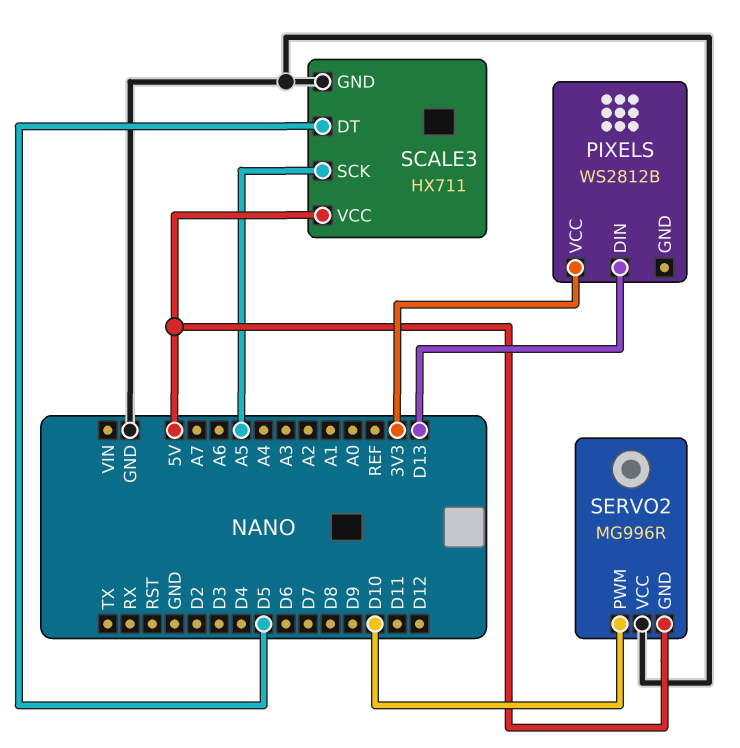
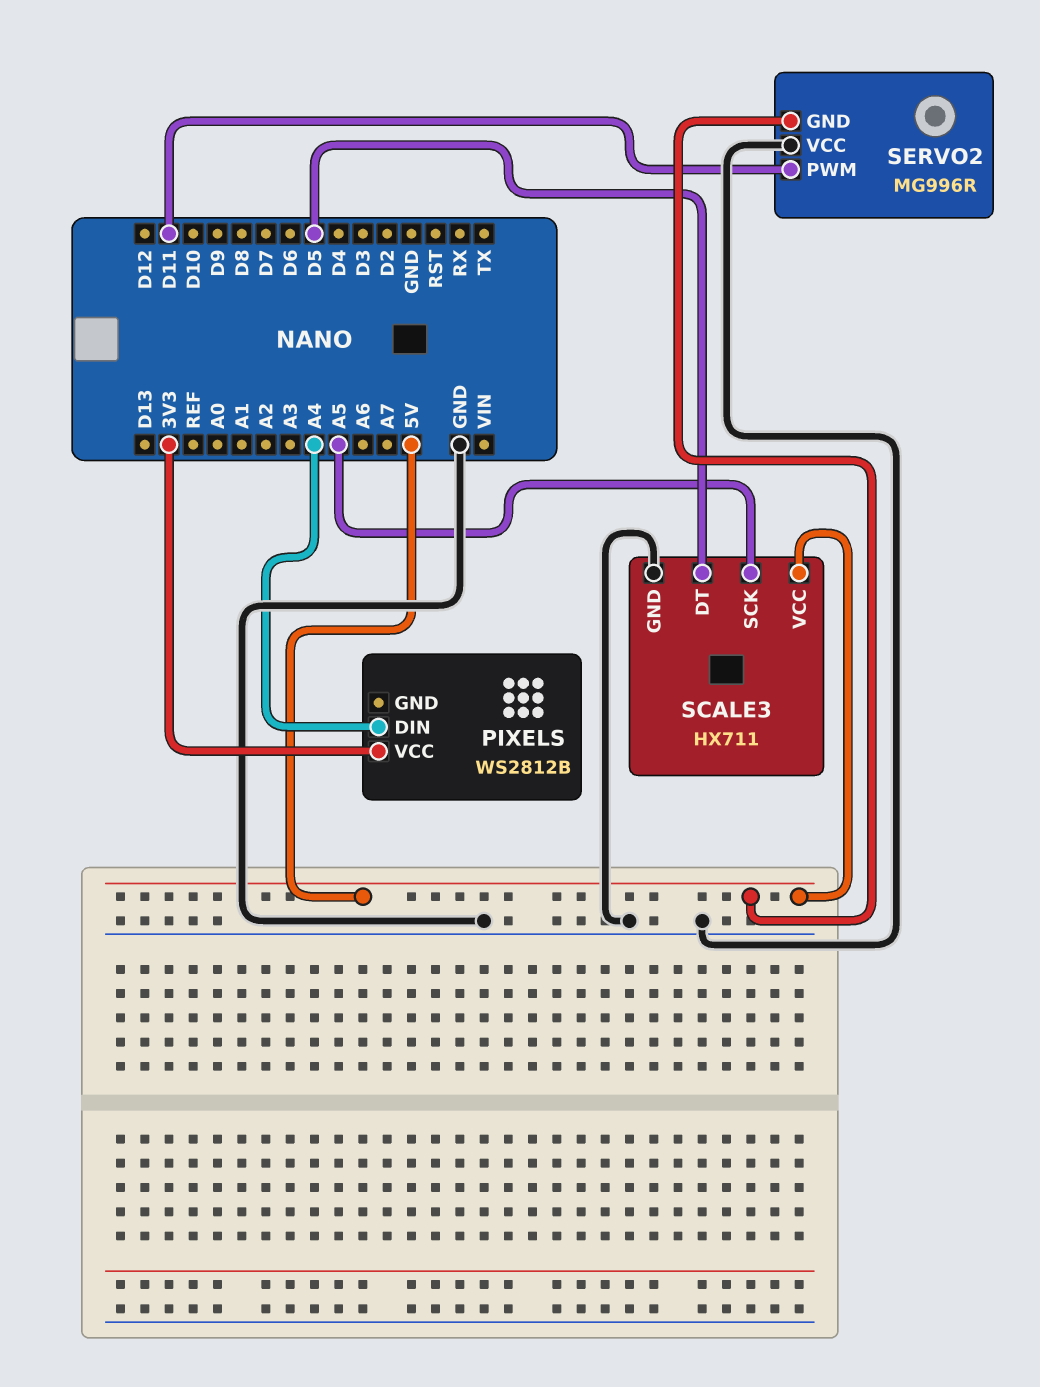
PIXELS pin DIN: D13 -> A4
SERVO2 pin PWM: D10 -> D11

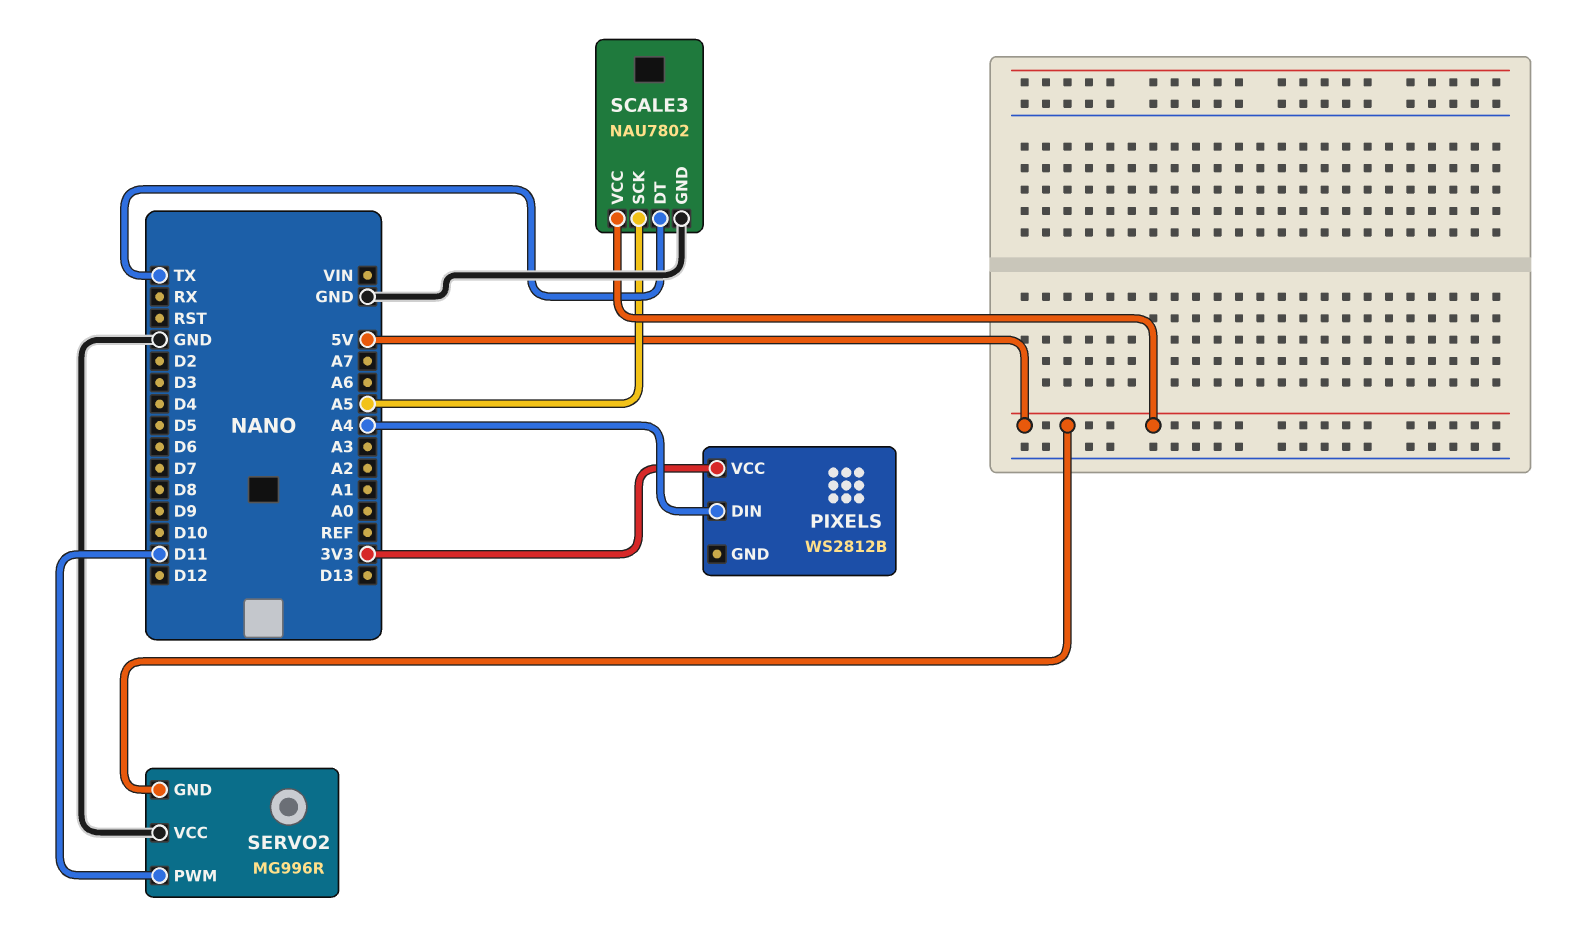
SCALE3: HX711 -> NAU7802
SCALE3 pin DT: D5 -> TX

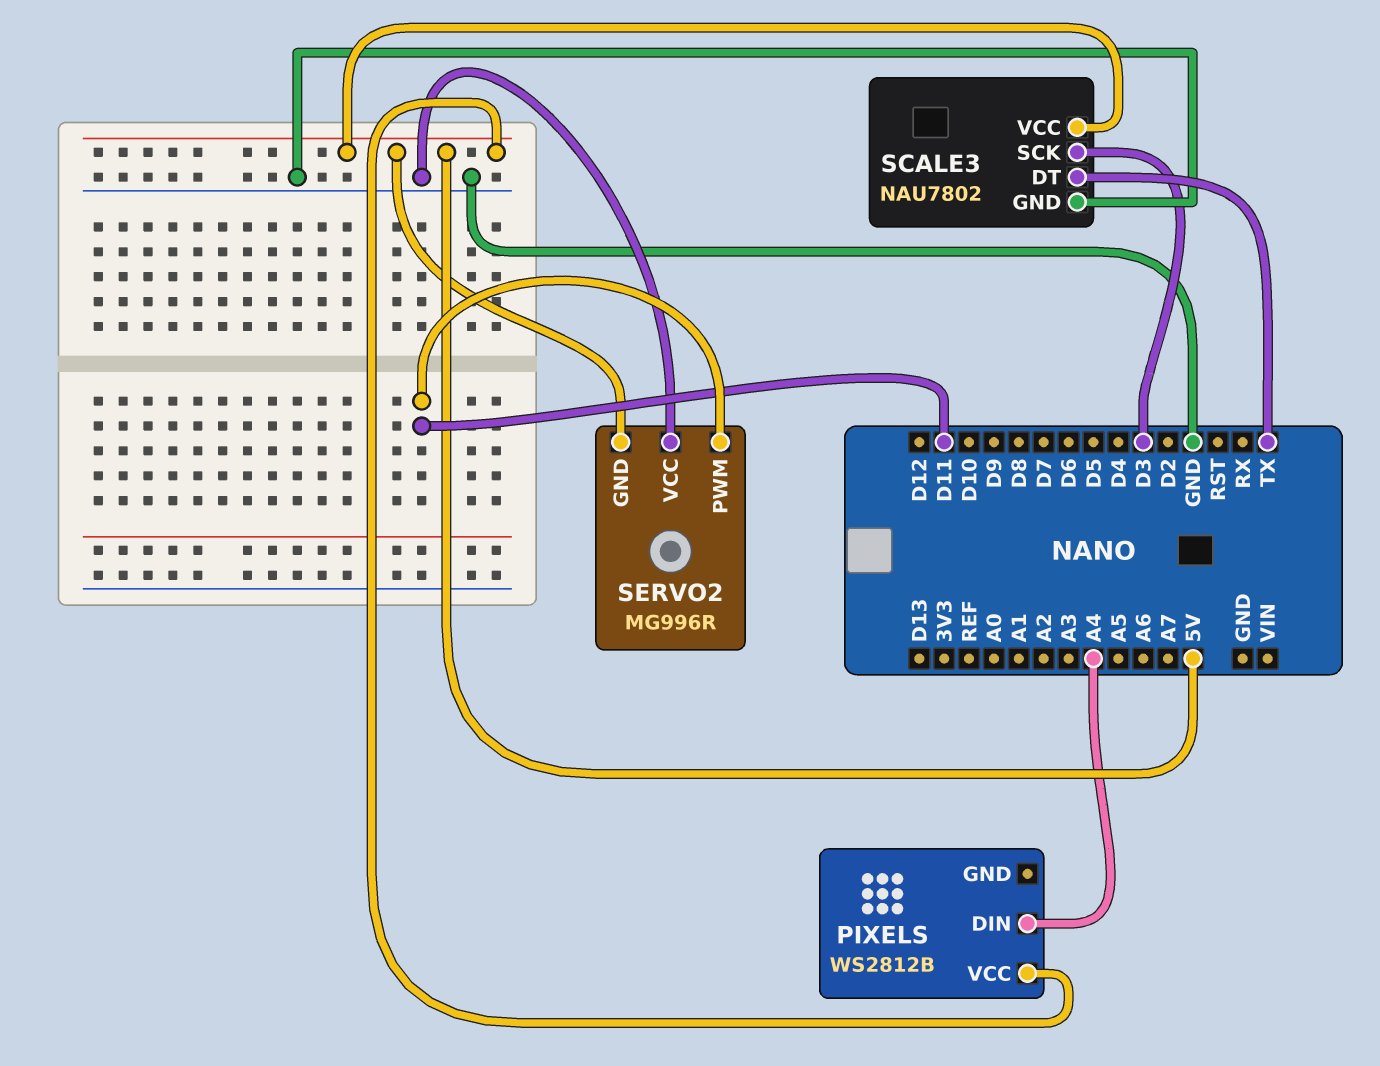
PIXELS pin VCC: 3V3 -> 5V
SCALE3 pin SCK: A5 -> D3

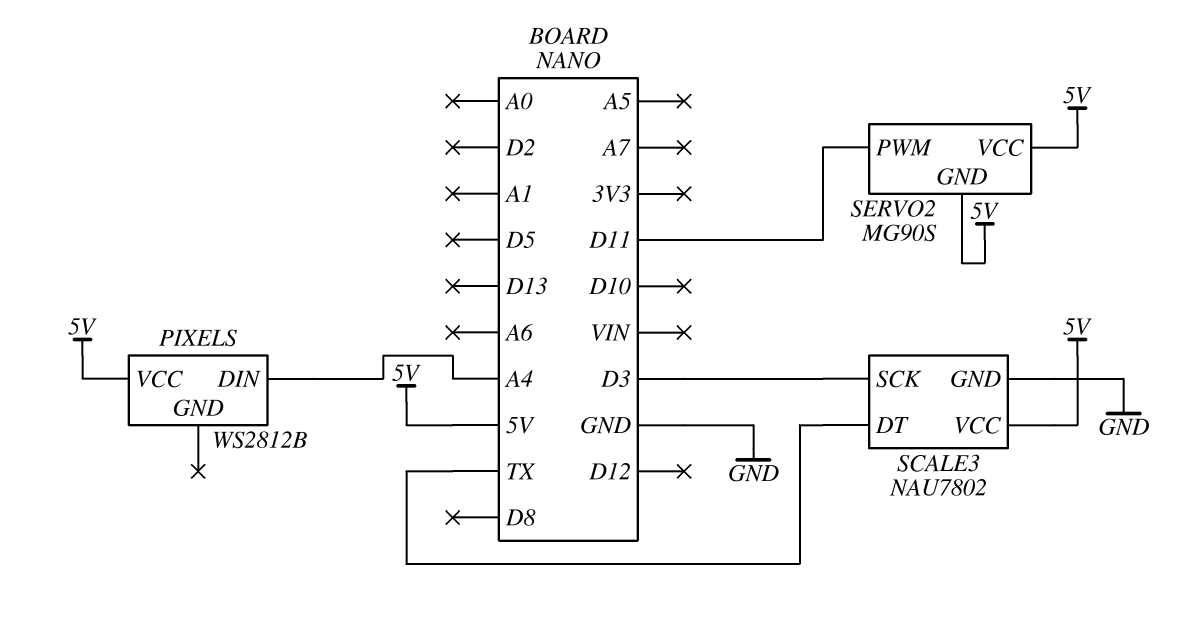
SERVO2: MG996R -> MG90S
SERVO2 pin VCC: GND -> 5V

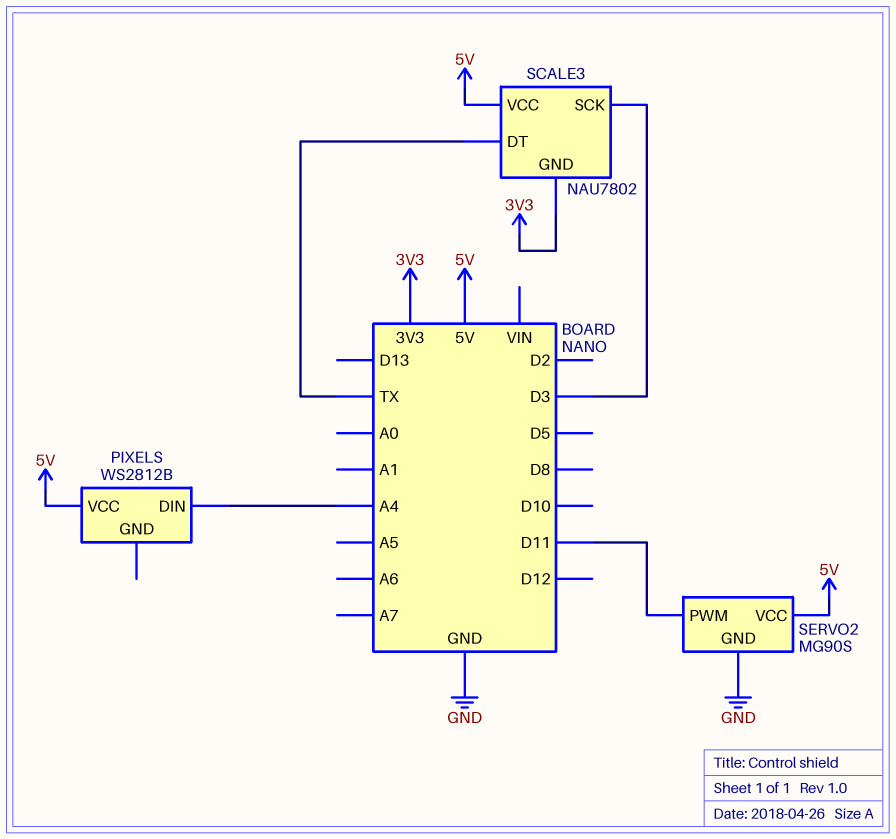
SCALE3 pin GND: GND -> 3V3
SERVO2 pin GND: 5V -> GND

